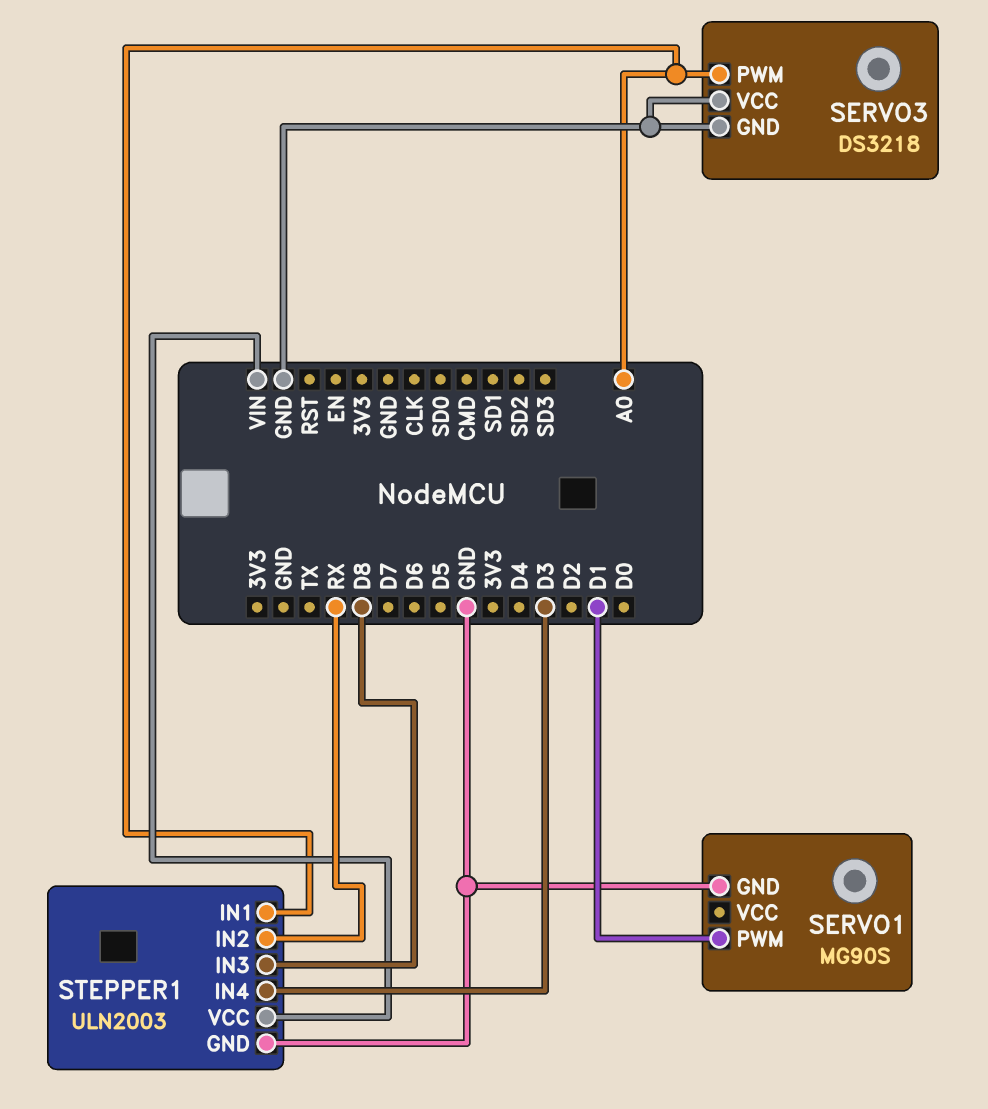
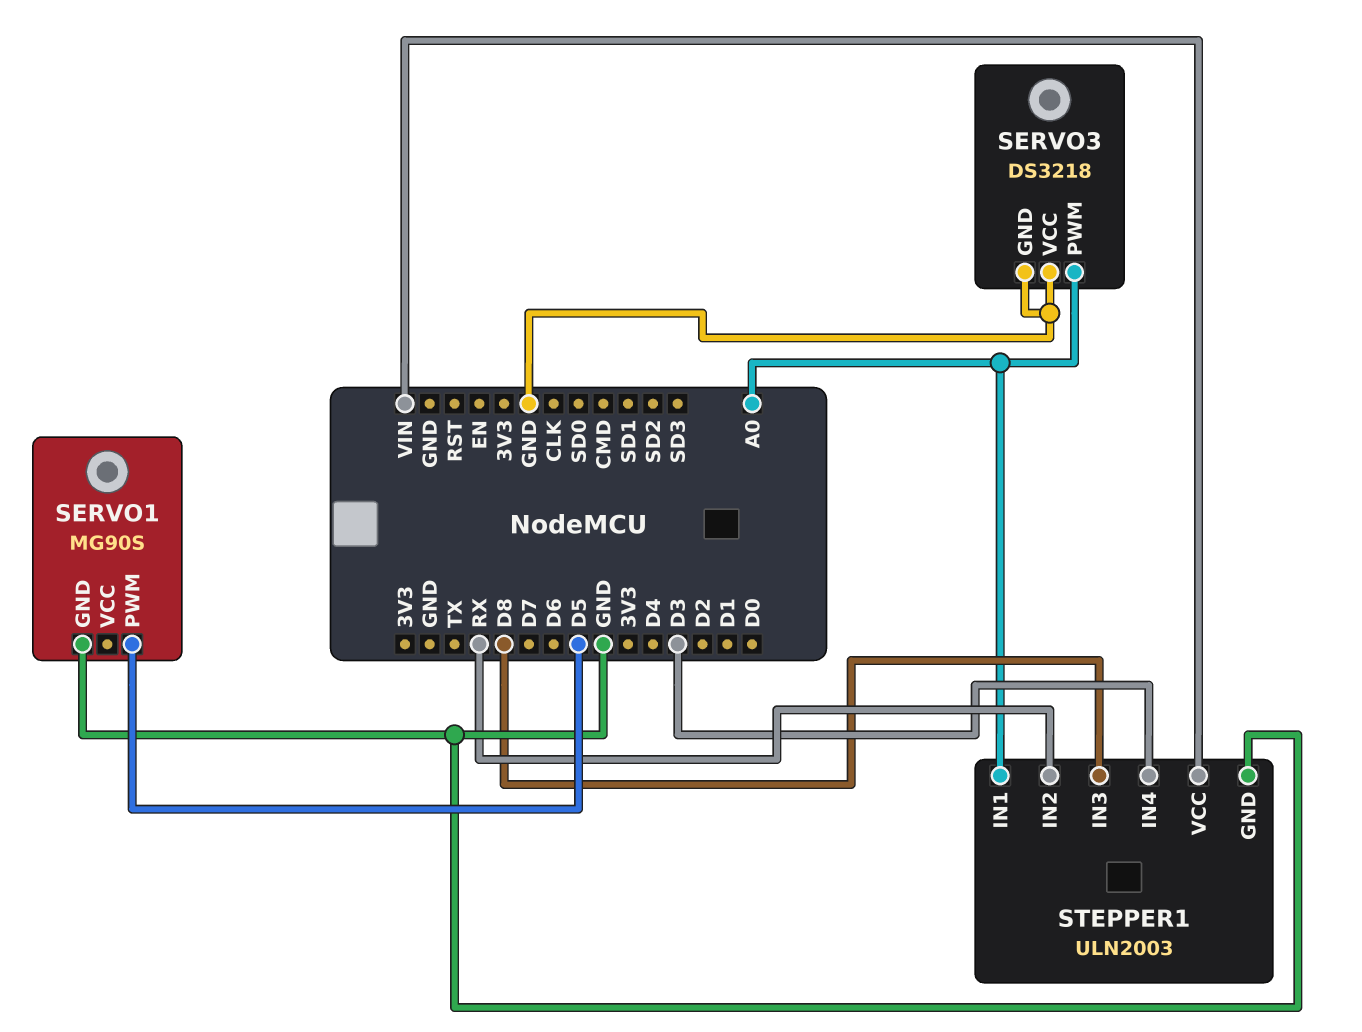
SERVO1 pin PWM: D1 -> D5

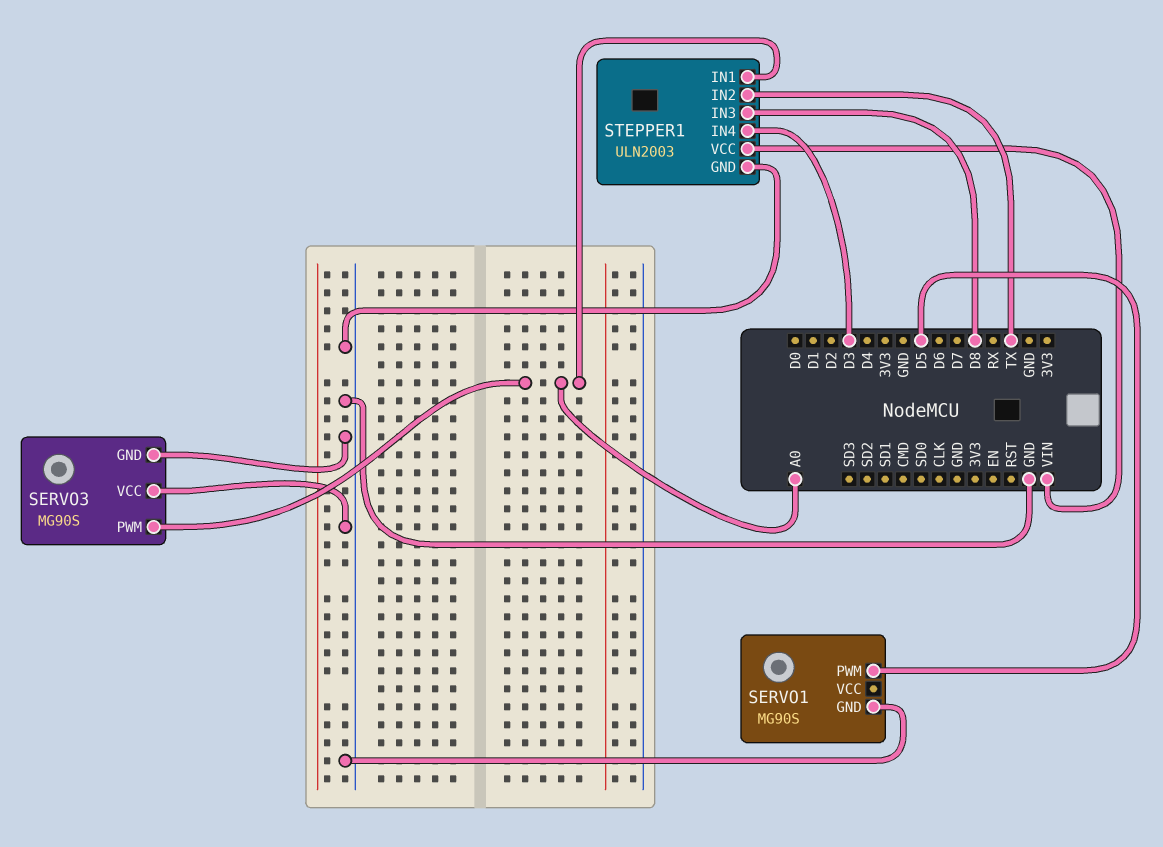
SERVO3: DS3218 -> MG90S
STEPPER1 pin IN2: RX -> TX

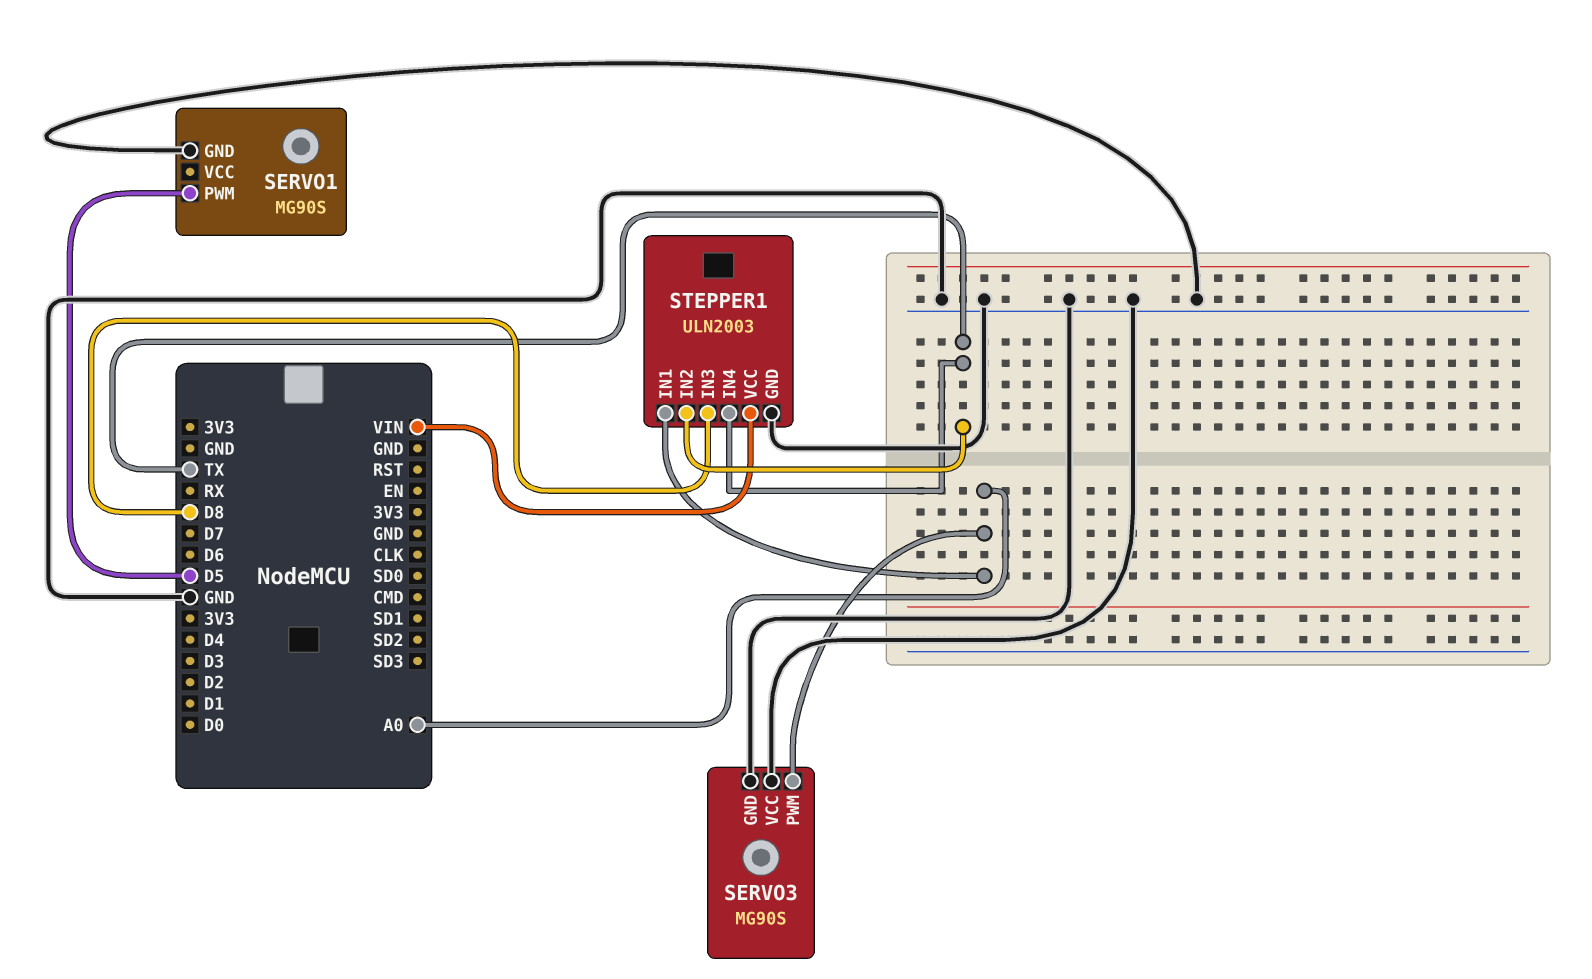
STEPPER1 pin IN4: D3 -> TX

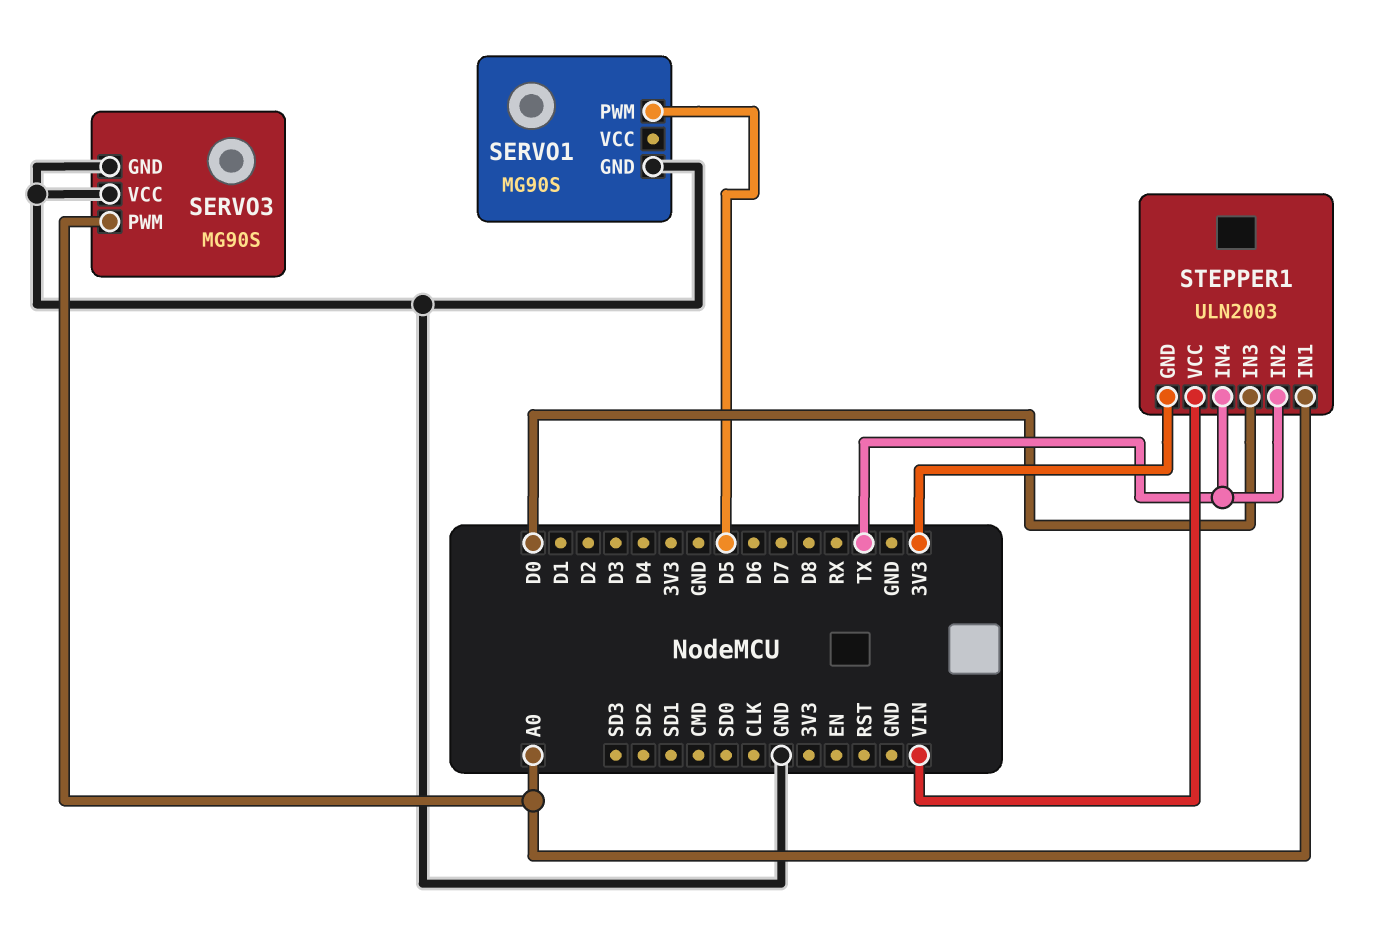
STEPPER1 pin GND: GND -> 3V3
STEPPER1 pin IN3: D8 -> D0

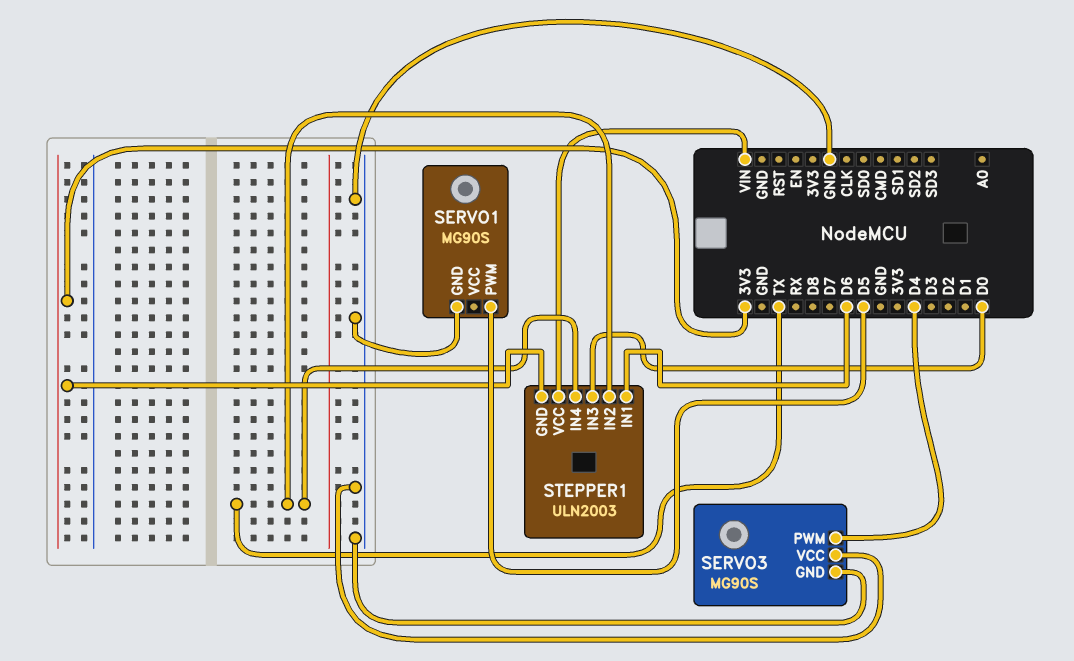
SERVO3 pin PWM: A0 -> D4
STEPPER1 pin IN1: A0 -> D6

